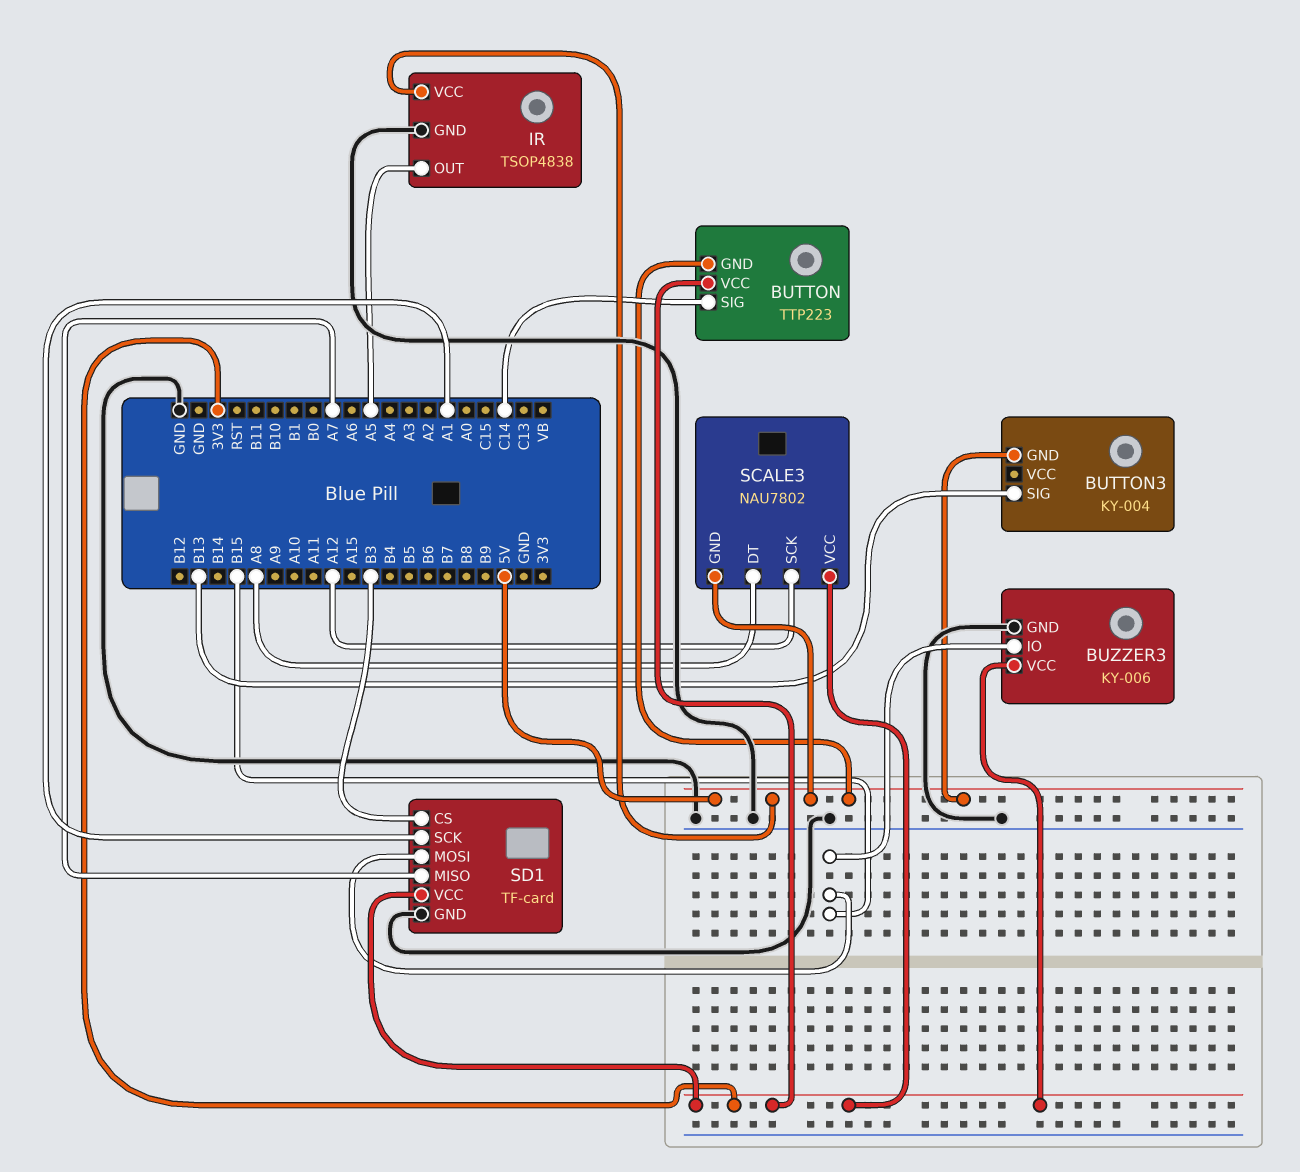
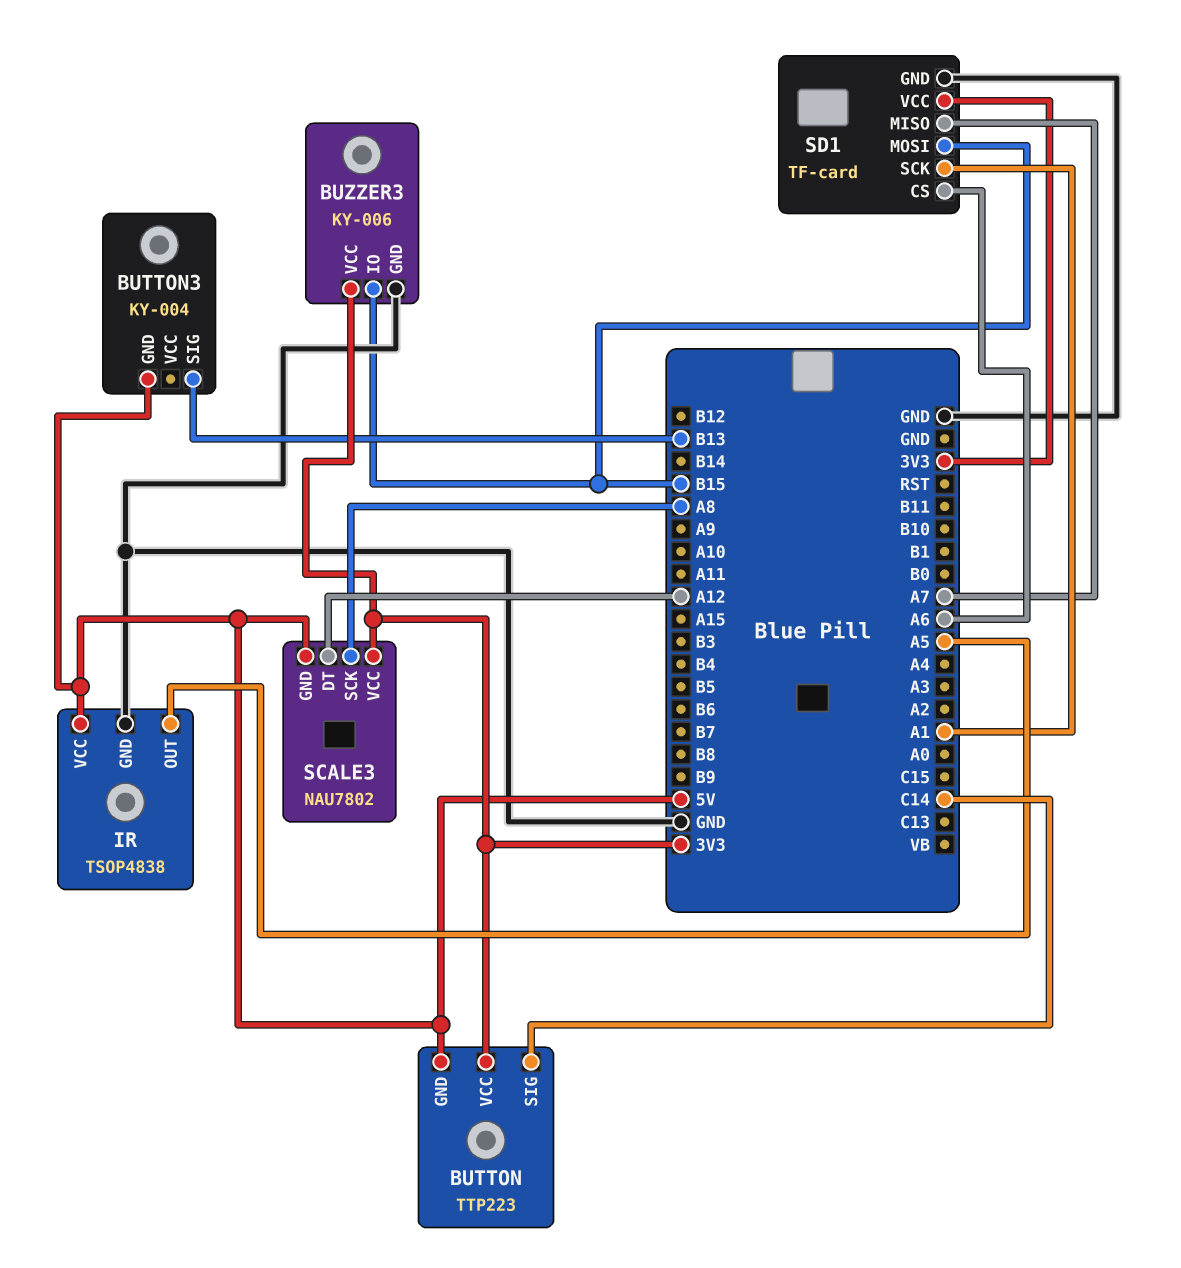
SCALE3 pin DT: A8 -> A12
SCALE3 pin SCK: A12 -> A8
SD1 pin CS: B3 -> A6

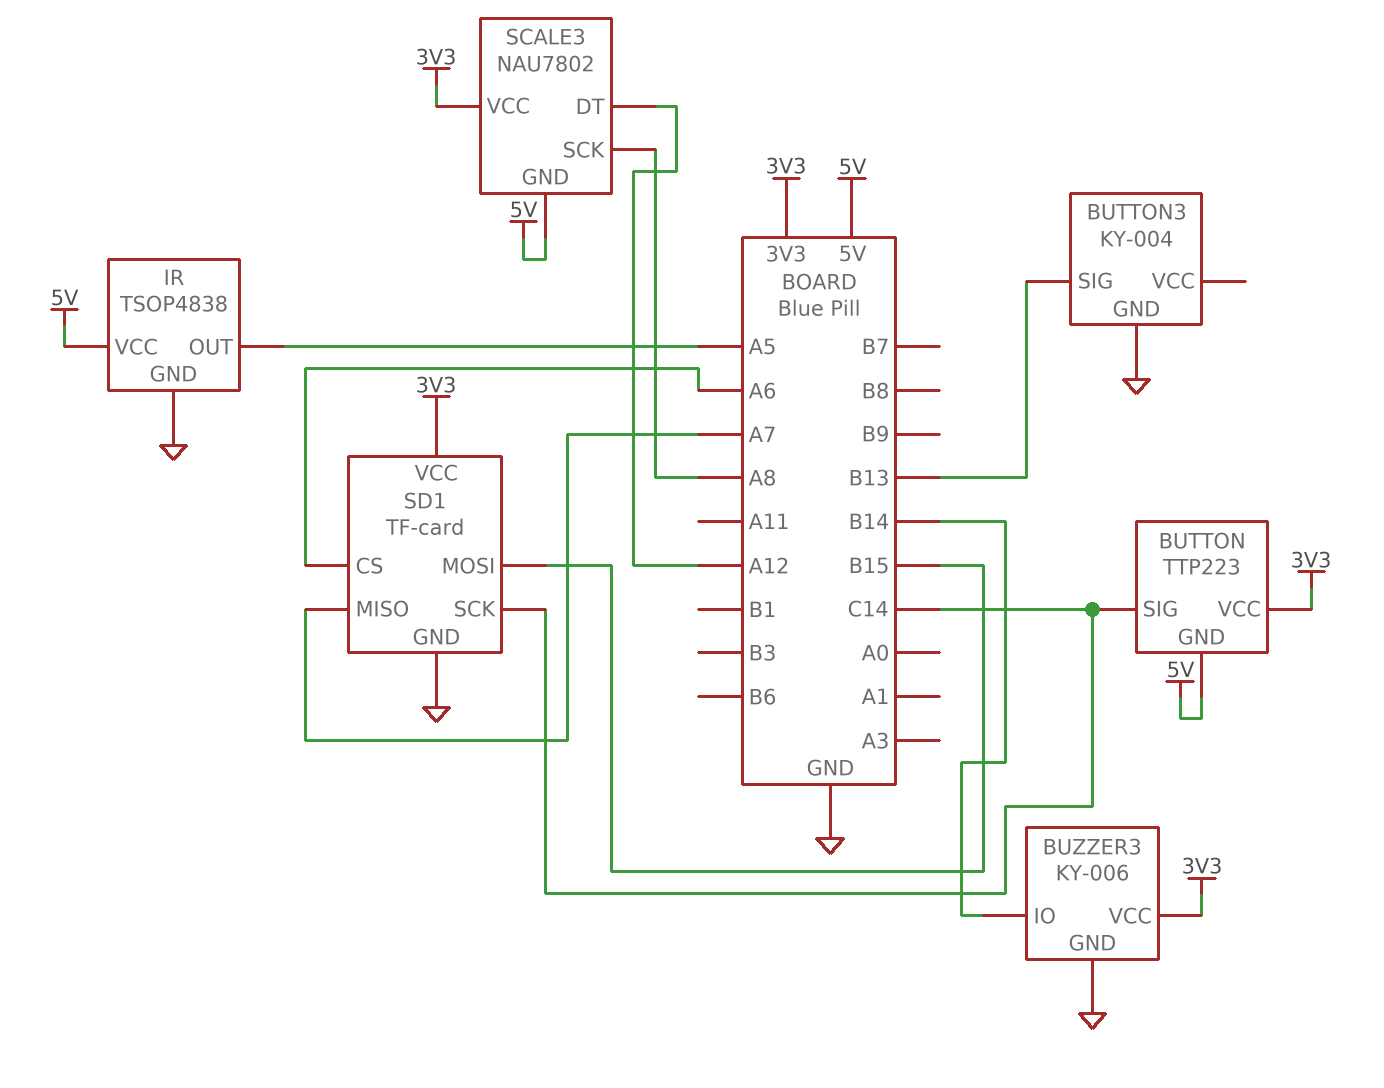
BUTTON3 pin GND: 5V -> GND
BUZZER3 pin IO: B15 -> B14
SD1 pin SCK: A1 -> C14

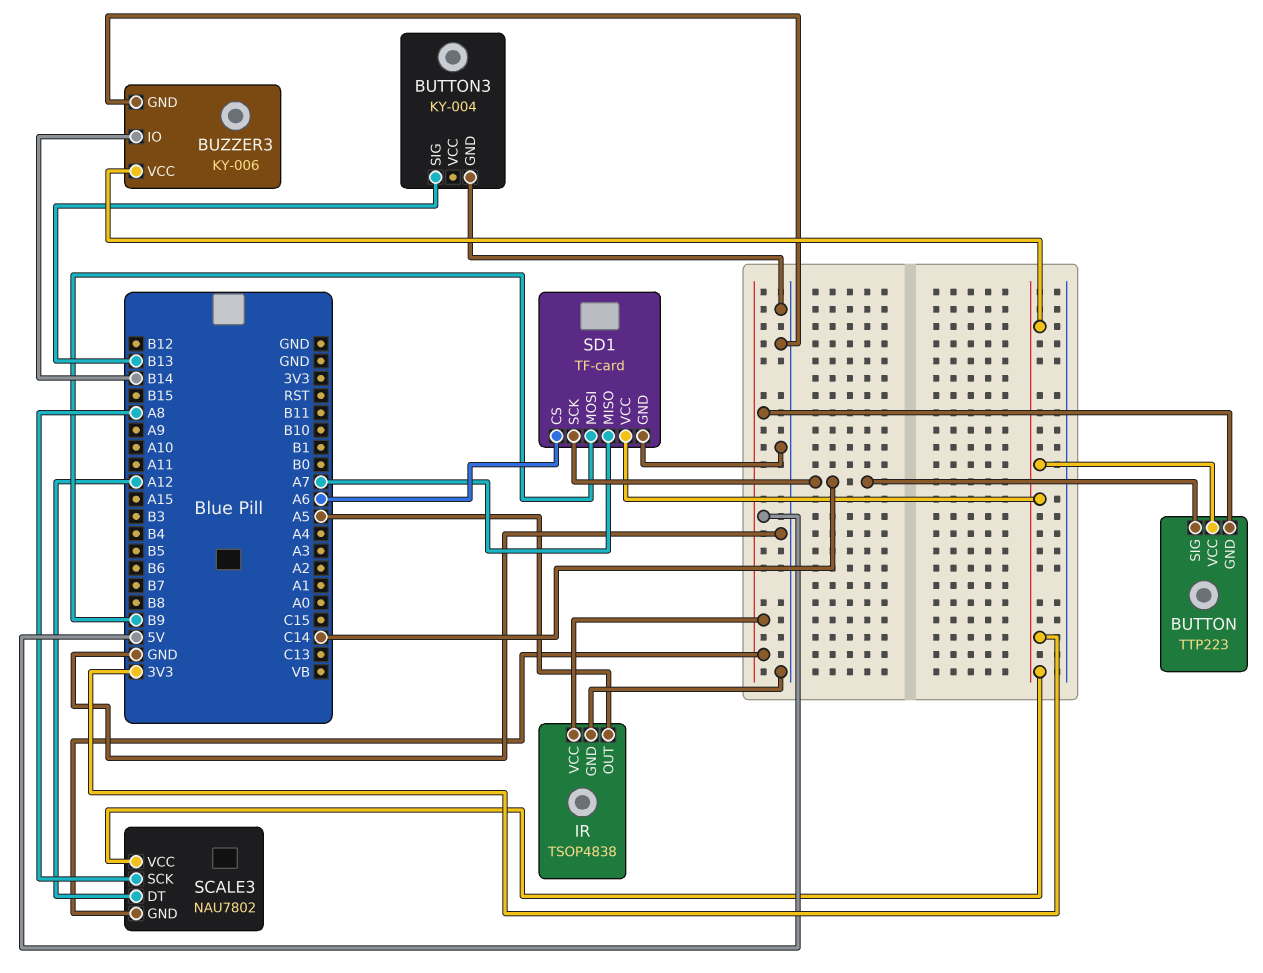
SD1 pin MOSI: B15 -> B9

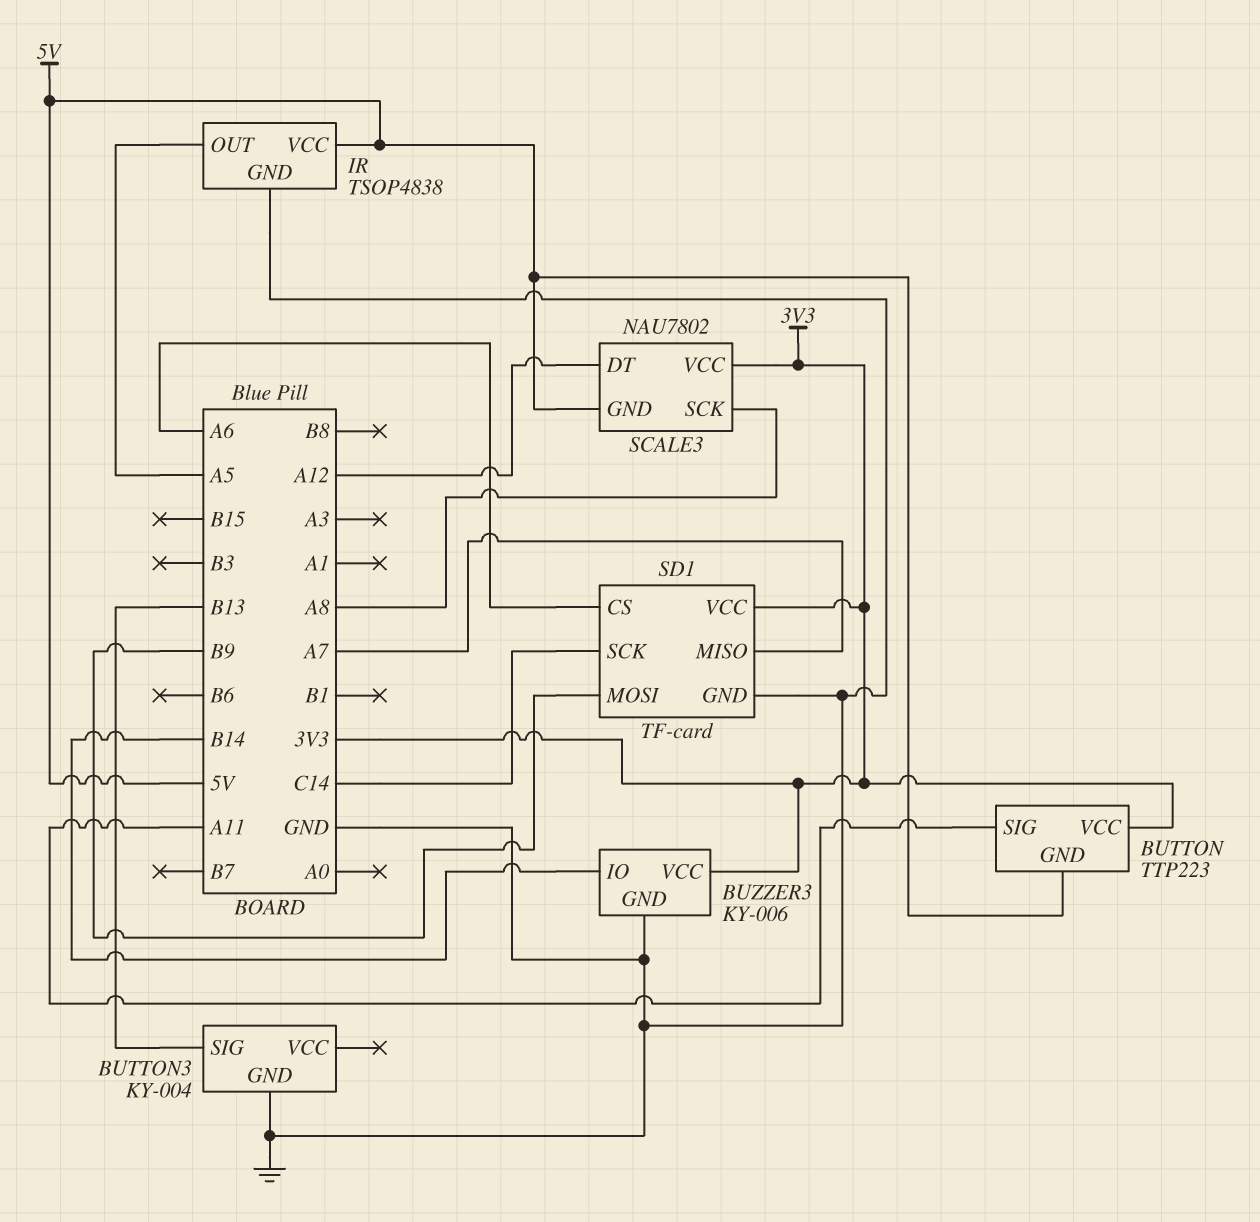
BUTTON pin SIG: C14 -> A11

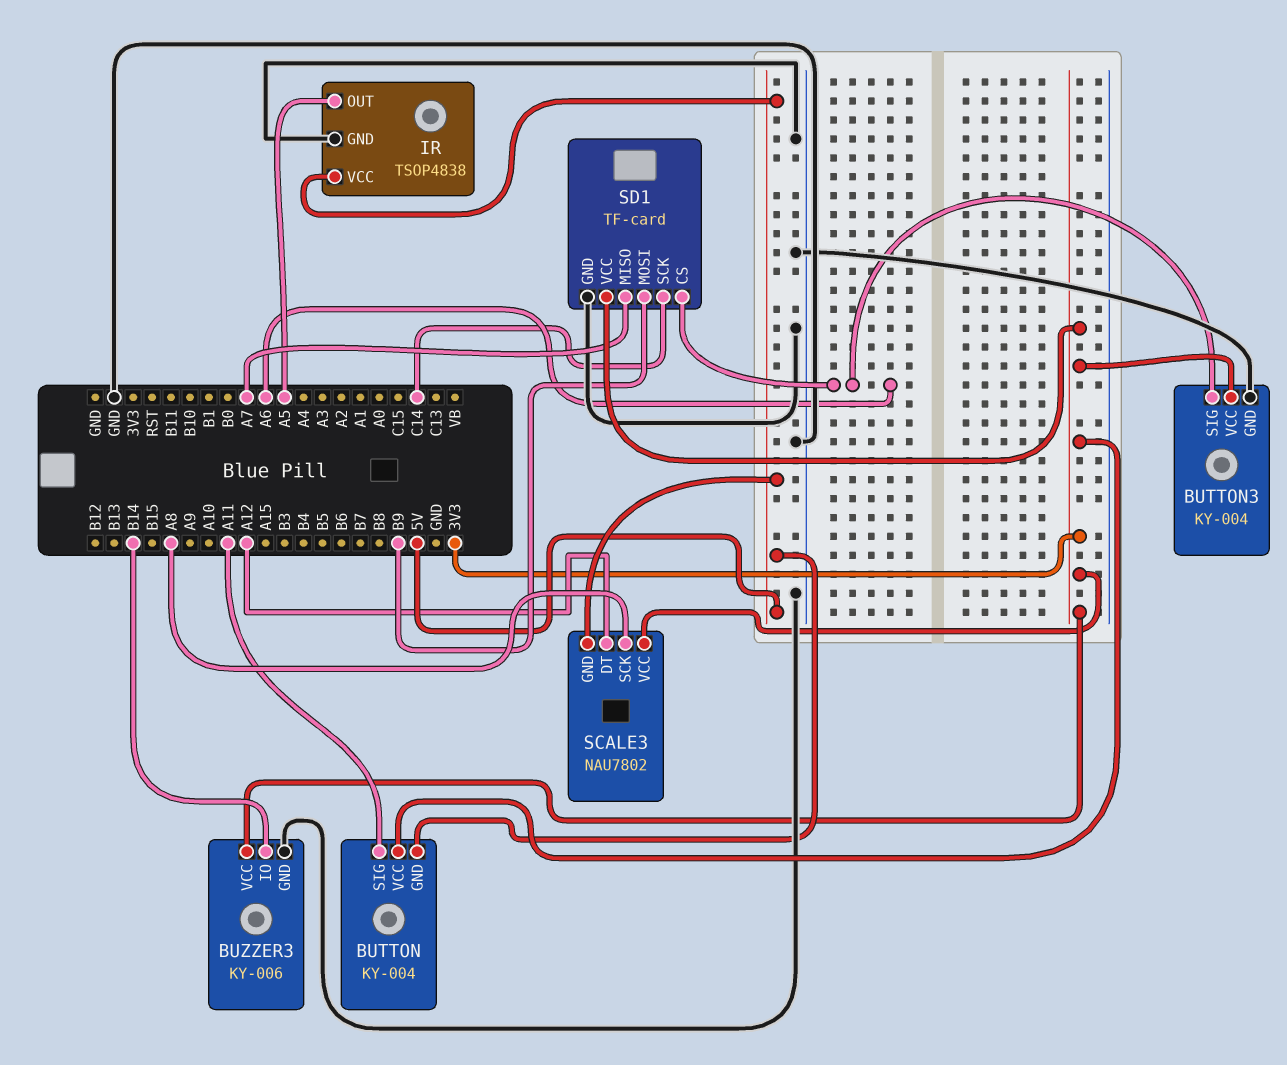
BUTTON: TTP223 -> KY-004
BUTTON3 pin SIG: B13 -> A6
BUTTON3 pin VCC: none -> 3V3

